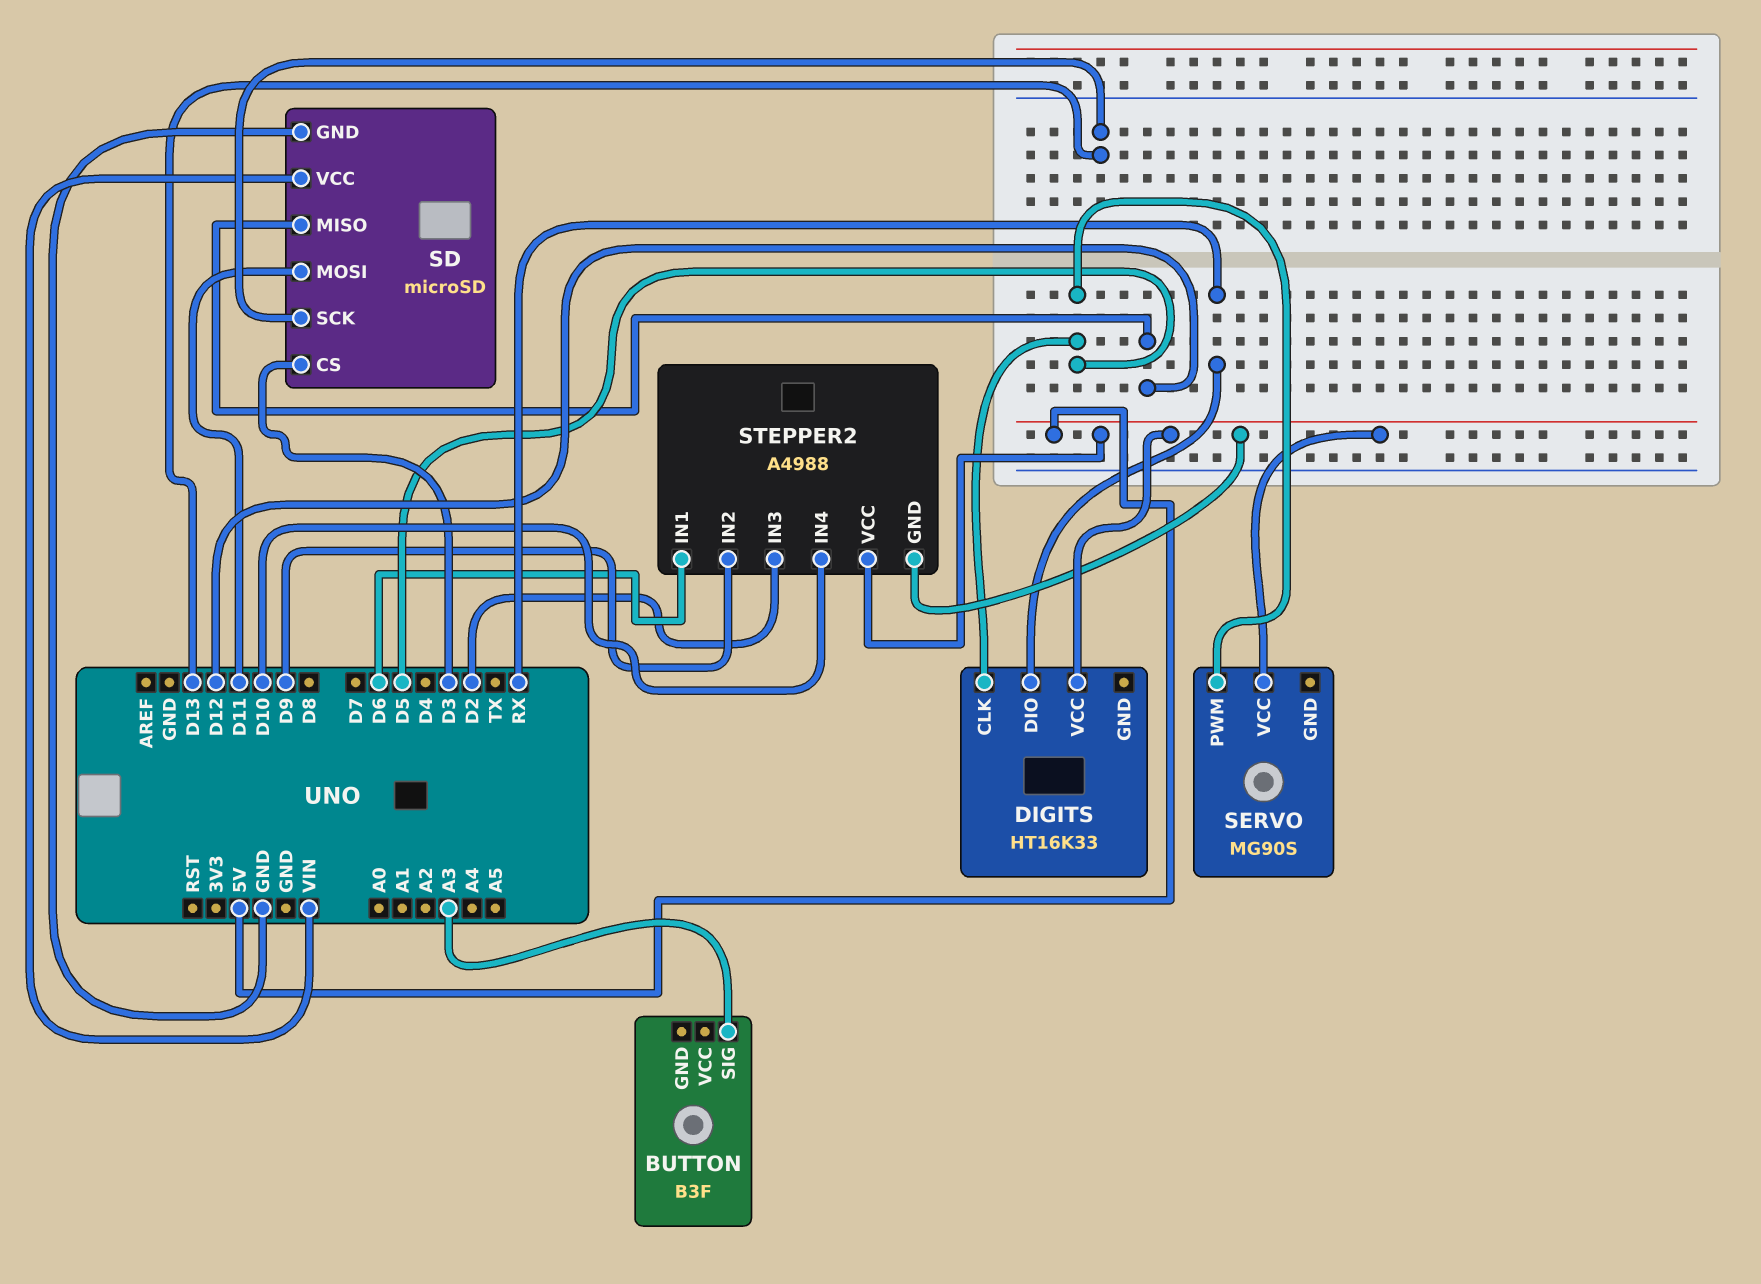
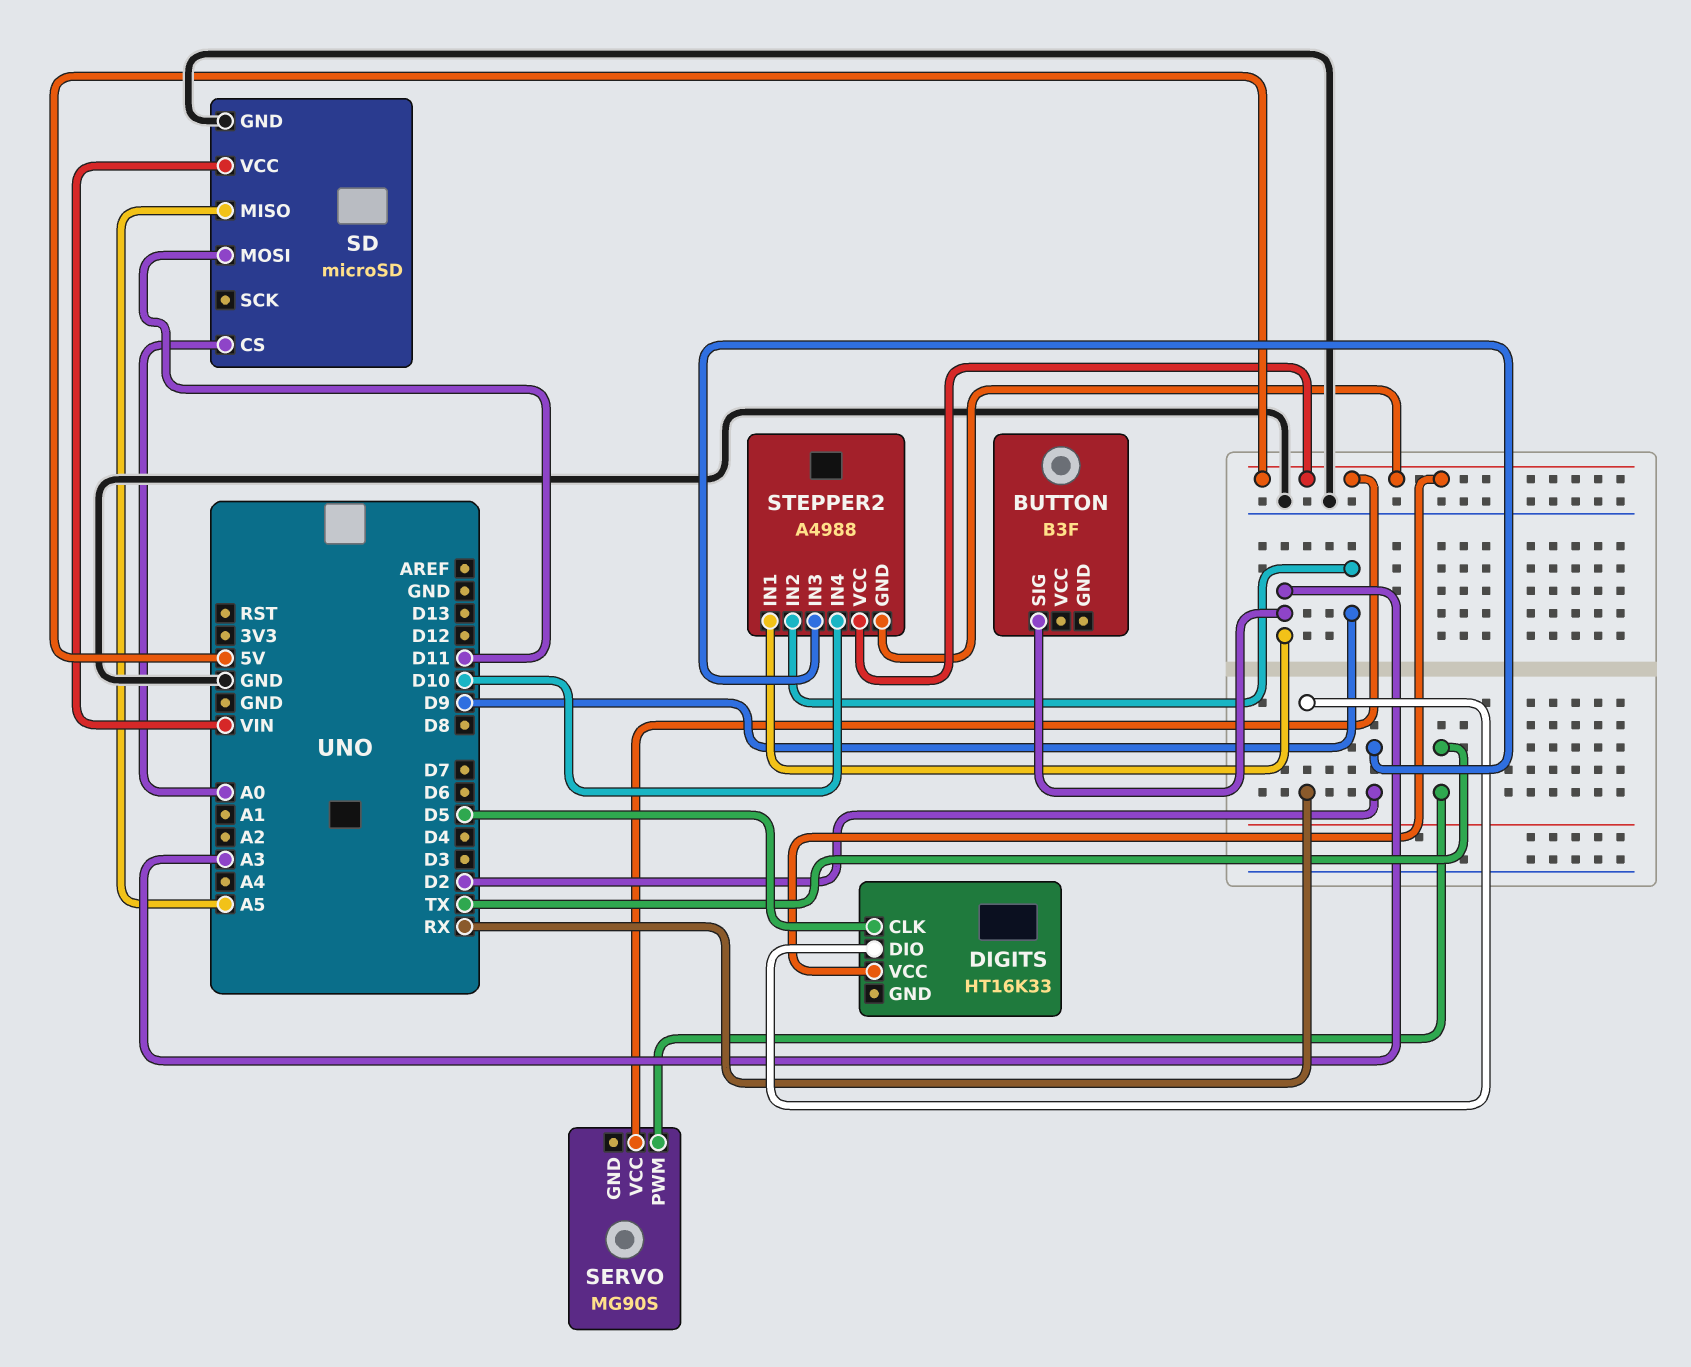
SD pin CS: D3 -> A0
SD pin MISO: D12 -> A5
SD pin SCK: D13 -> none
SERVO pin PWM: D5 -> TX
STEPPER2 pin IN1: D6 -> A3

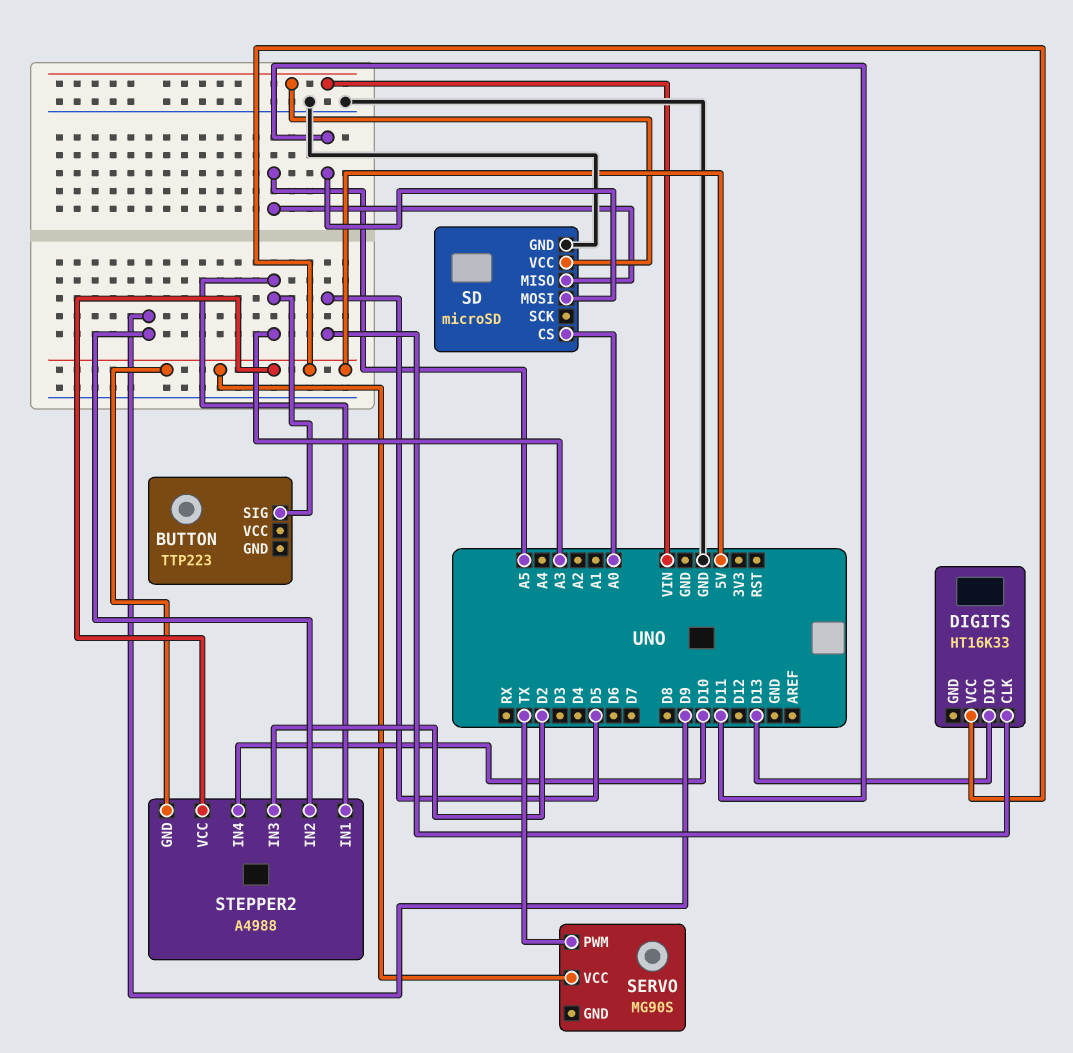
BUTTON: B3F -> TTP223
DIGITS pin DIO: RX -> D13

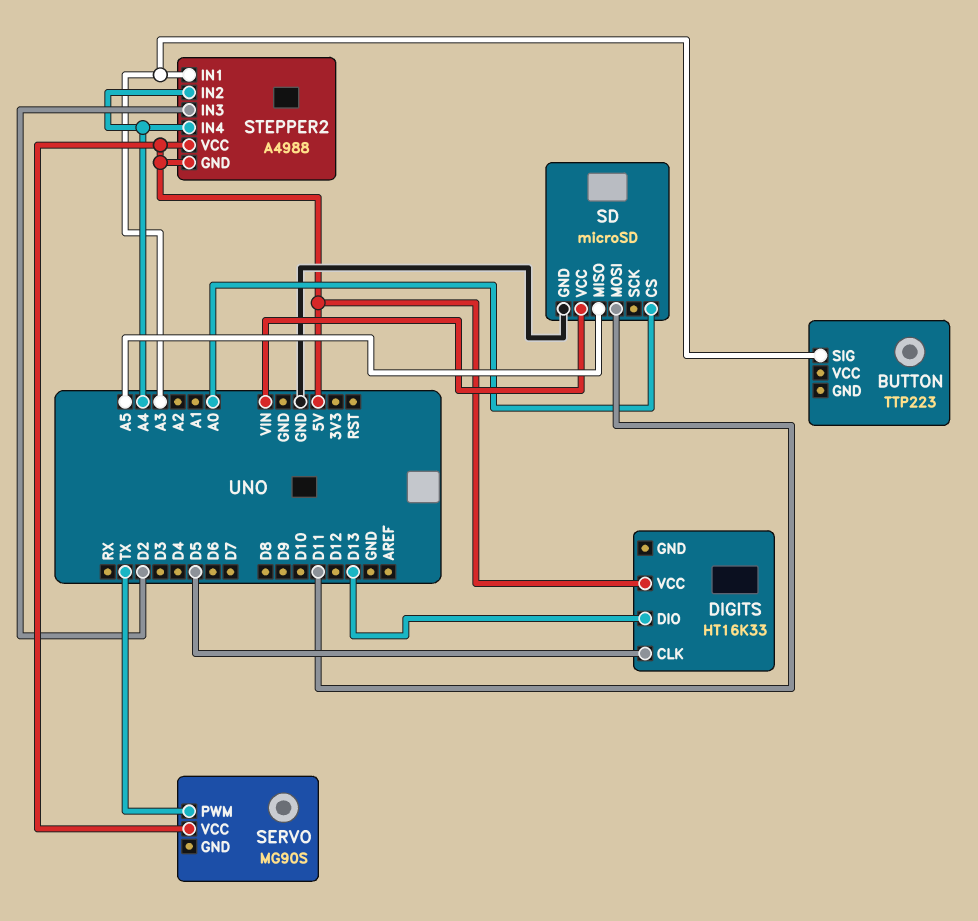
STEPPER2 pin IN2: D9 -> A4
STEPPER2 pin IN4: D10 -> A4

